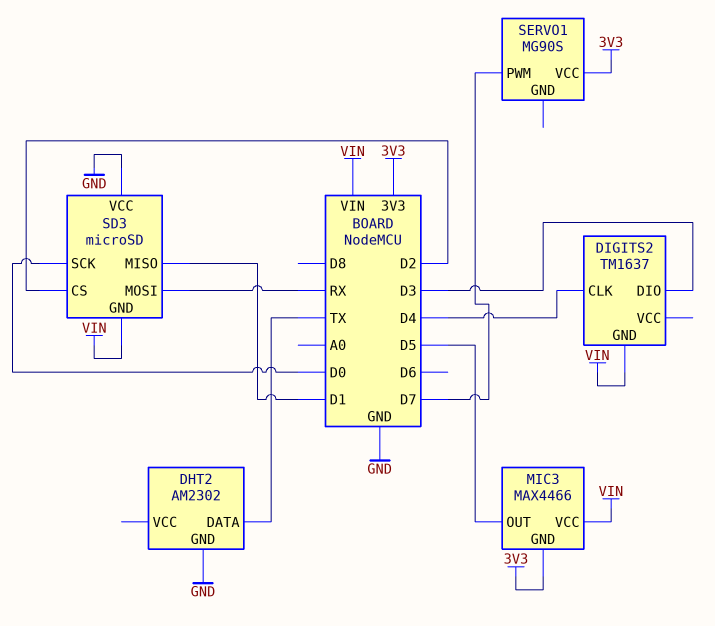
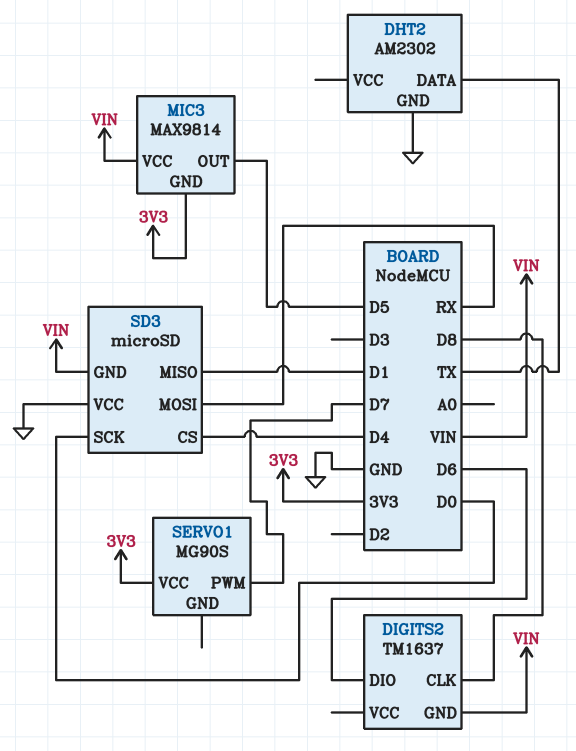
DIGITS2 pin CLK: D4 -> D8
DIGITS2 pin DIO: D3 -> D6
MIC3: MAX4466 -> MAX9814
SD3 pin CS: D2 -> D4

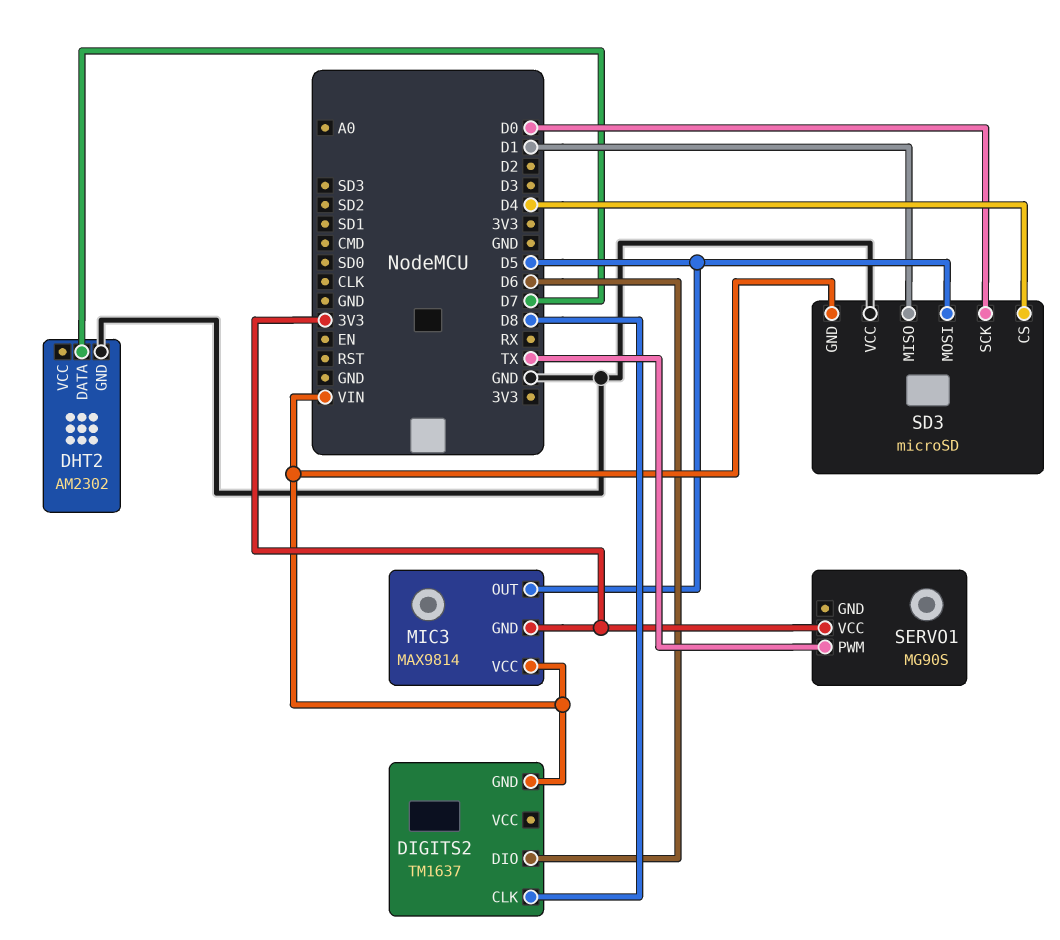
DHT2 pin DATA: TX -> D7
SD3 pin MOSI: RX -> D5
SERVO1 pin PWM: D7 -> TX

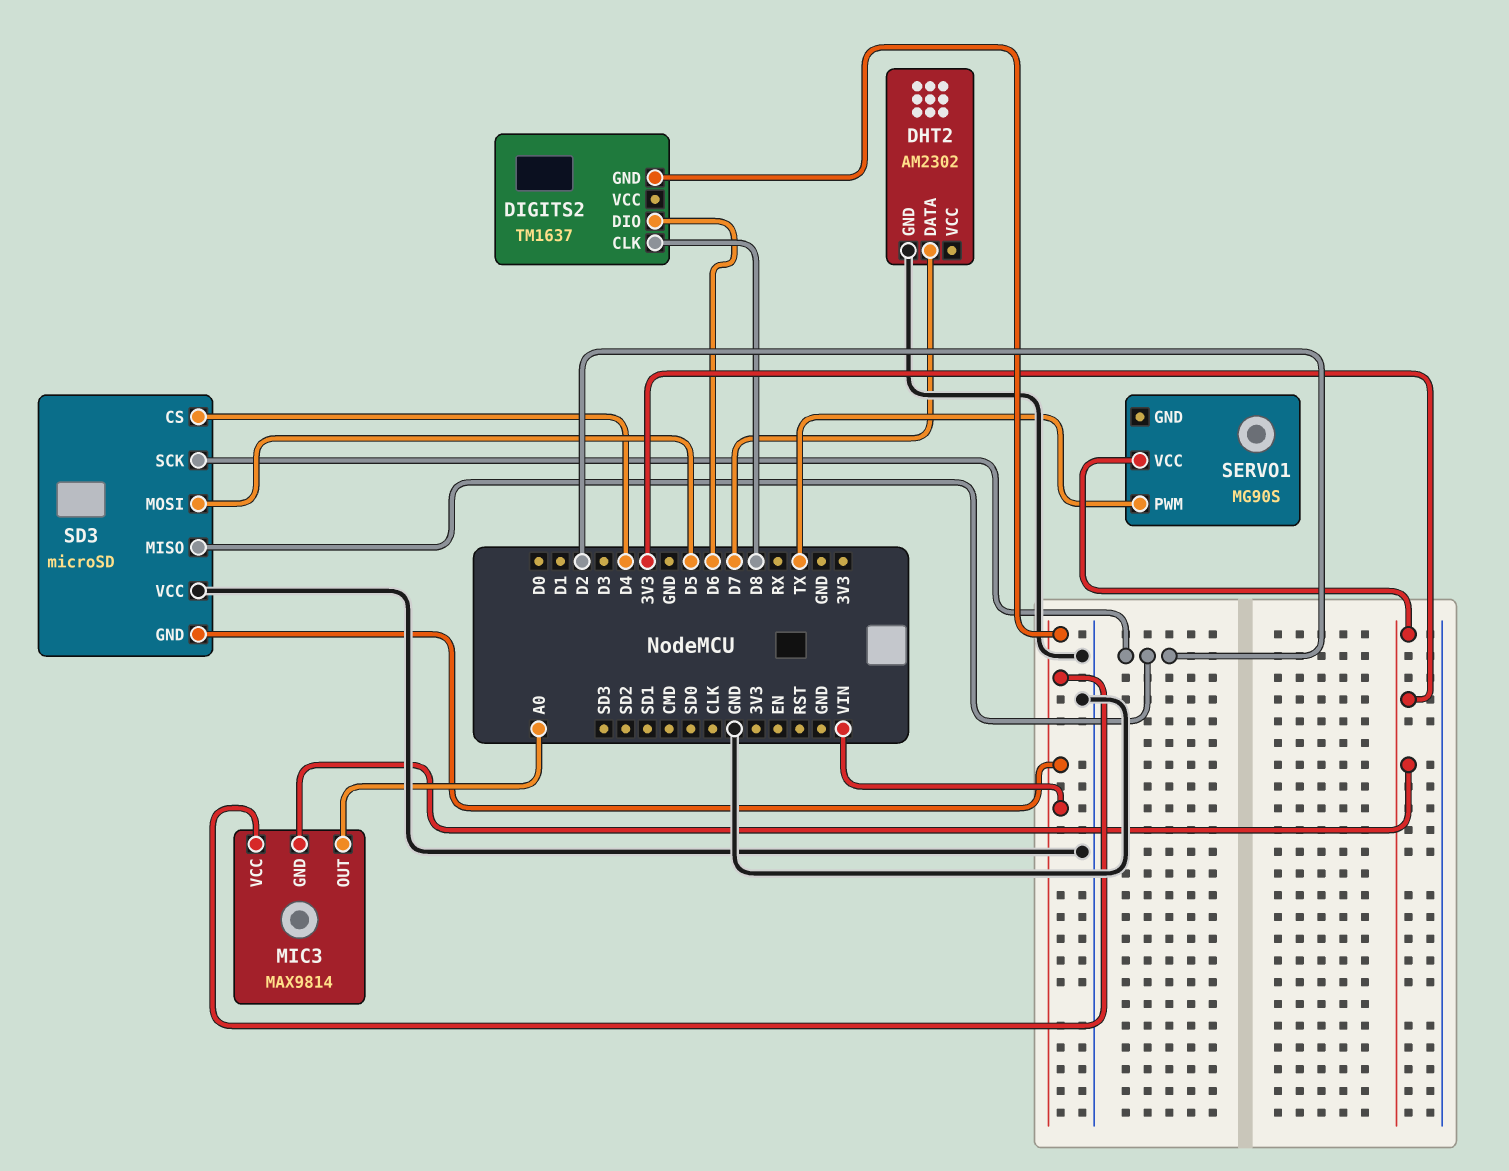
MIC3 pin OUT: D5 -> A0
SD3 pin MISO: D1 -> D2
SD3 pin SCK: D0 -> D2

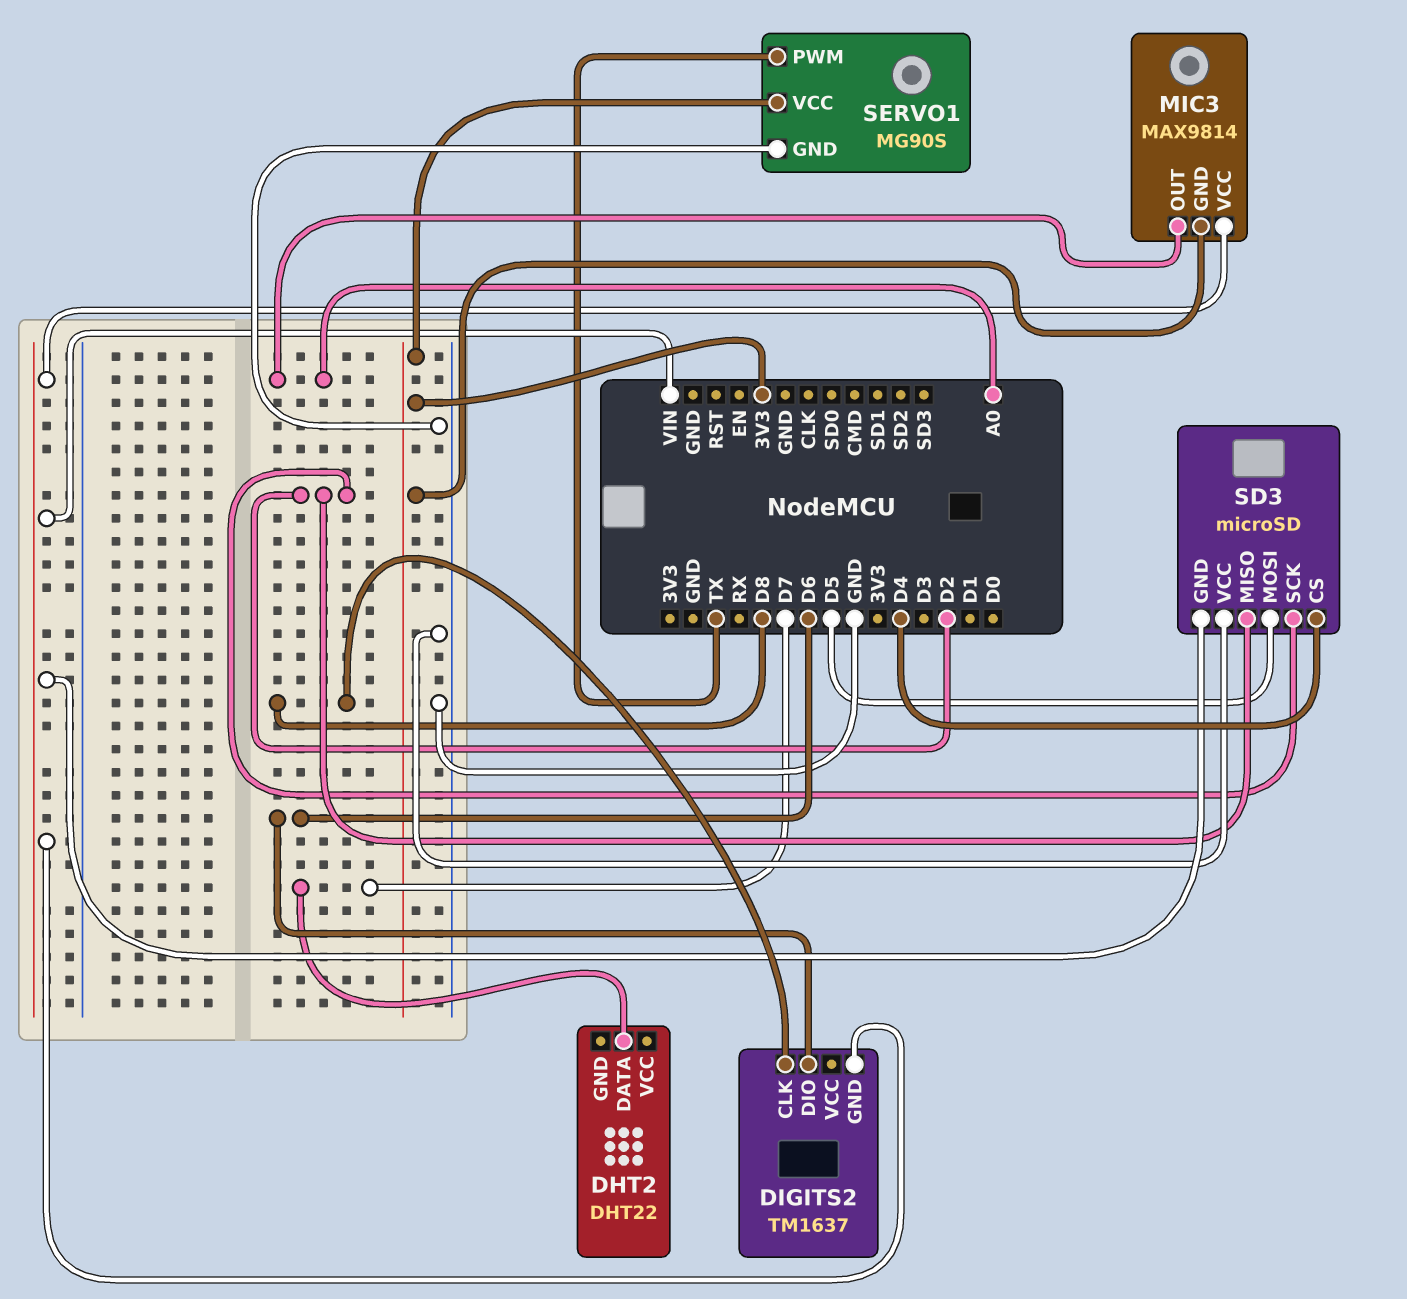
DHT2: AM2302 -> DHT22
DHT2 pin GND: GND -> none
SERVO1 pin GND: none -> GND

